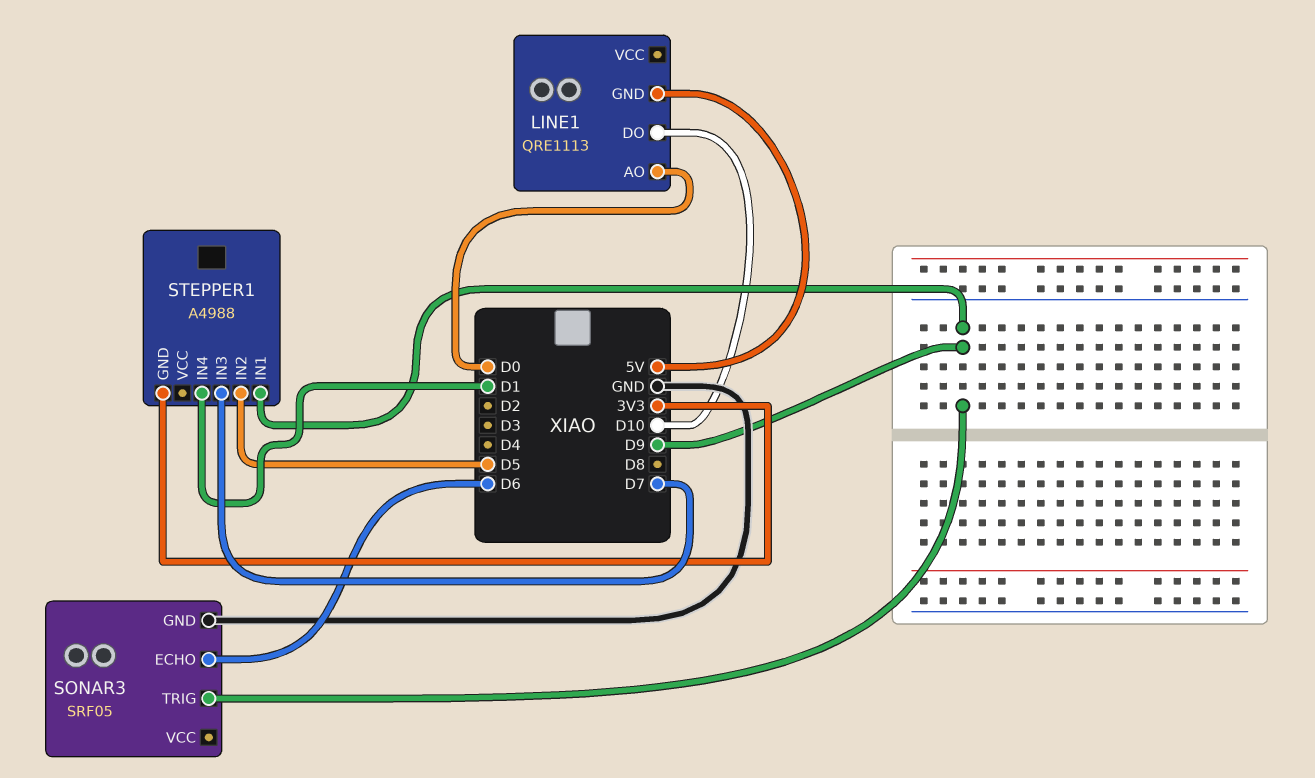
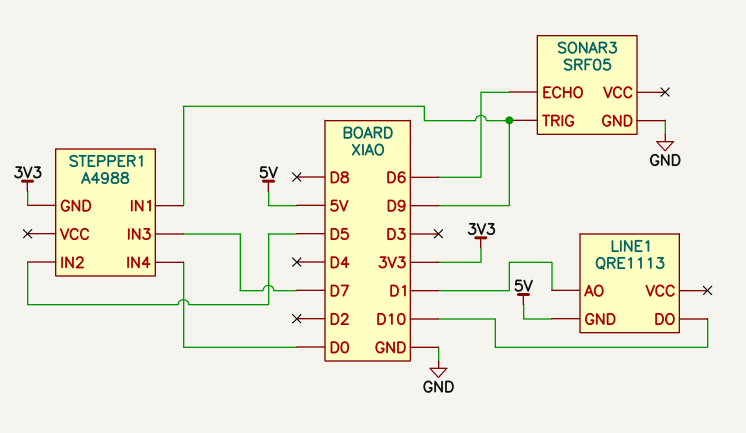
LINE1 pin AO: D0 -> D1
STEPPER1 pin IN4: D1 -> D0

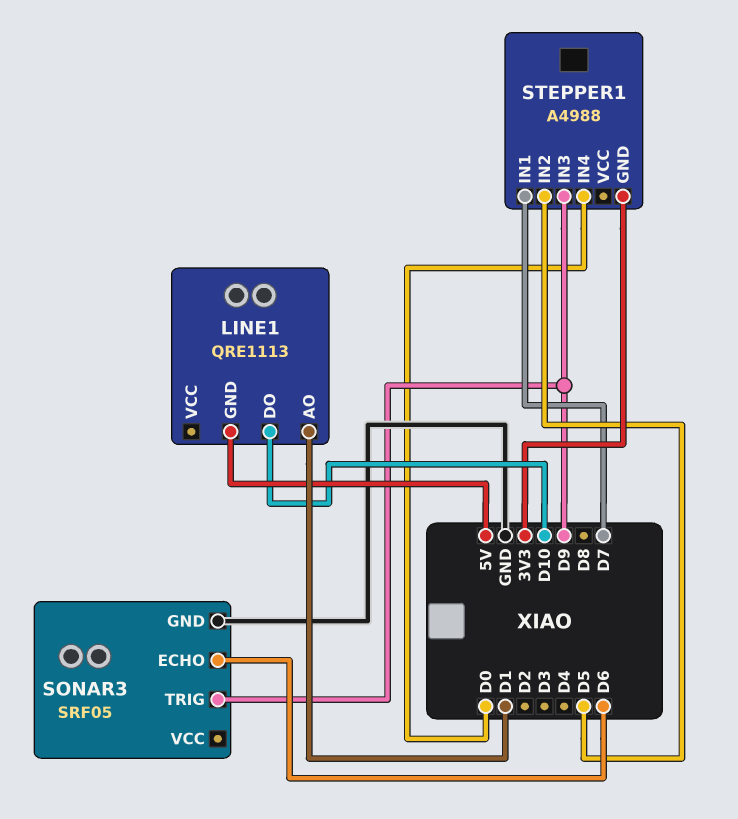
STEPPER1 pin IN1: D9 -> D7
STEPPER1 pin IN3: D7 -> D9

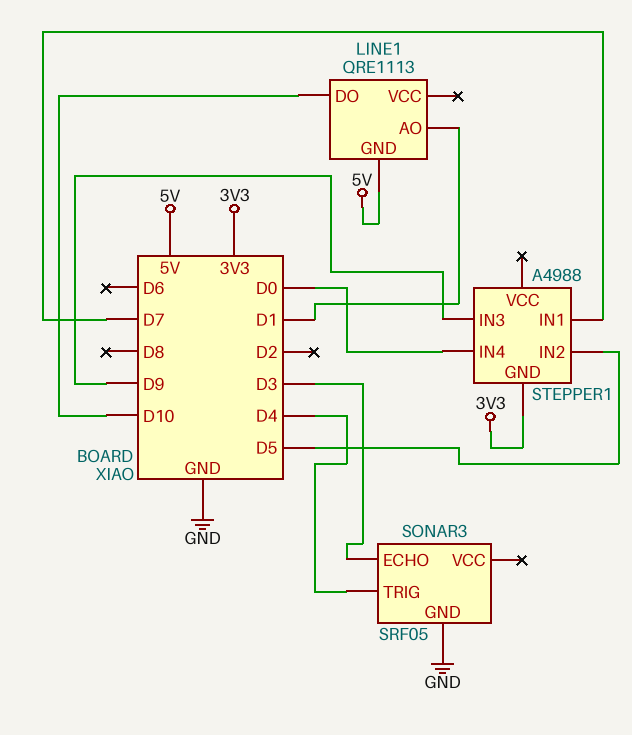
SONAR3 pin ECHO: D6 -> D3
SONAR3 pin TRIG: D9 -> D4

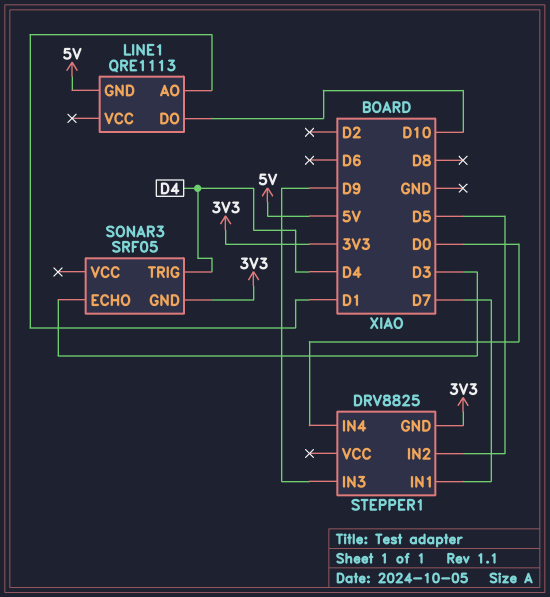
SONAR3 pin GND: GND -> 3V3
STEPPER1: A4988 -> DRV8825

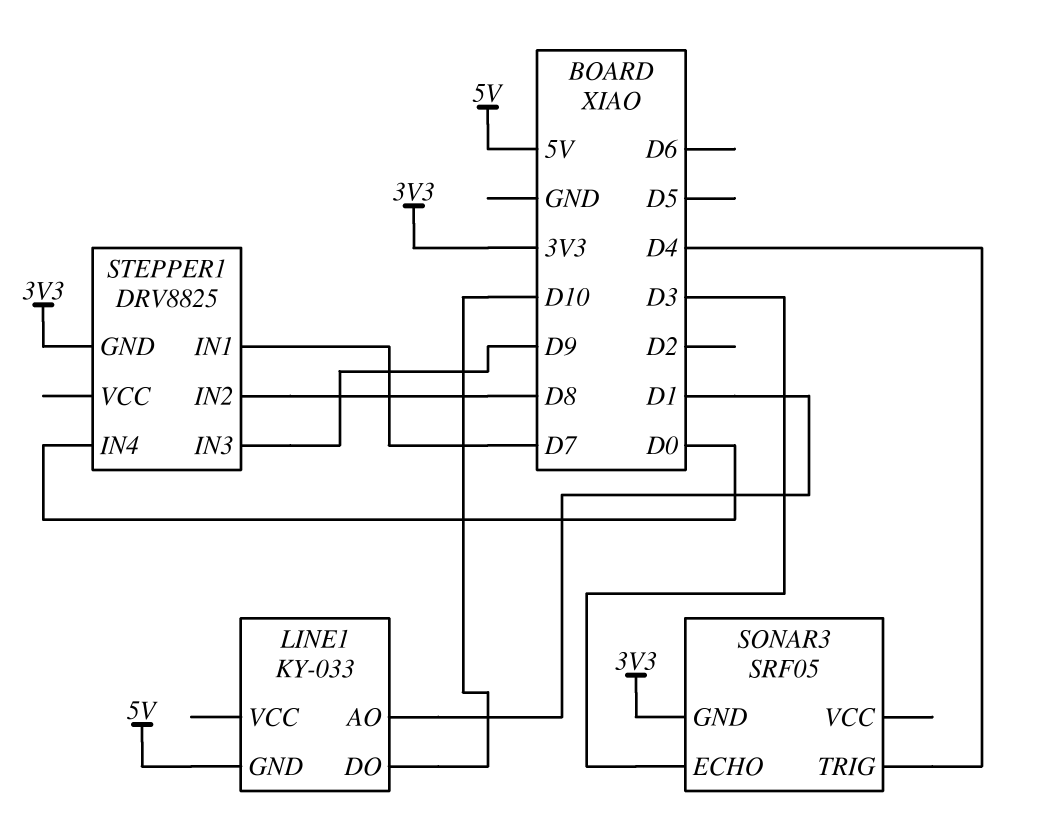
LINE1: QRE1113 -> KY-033
STEPPER1 pin IN2: D5 -> D8

